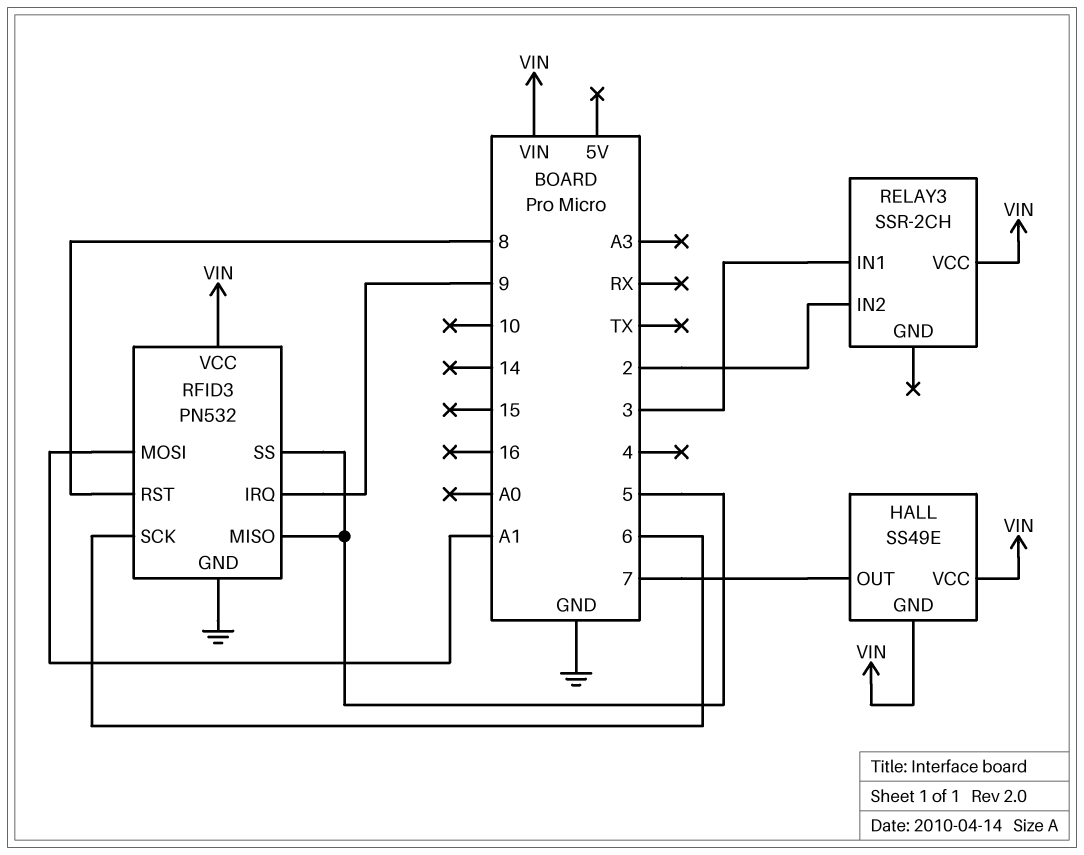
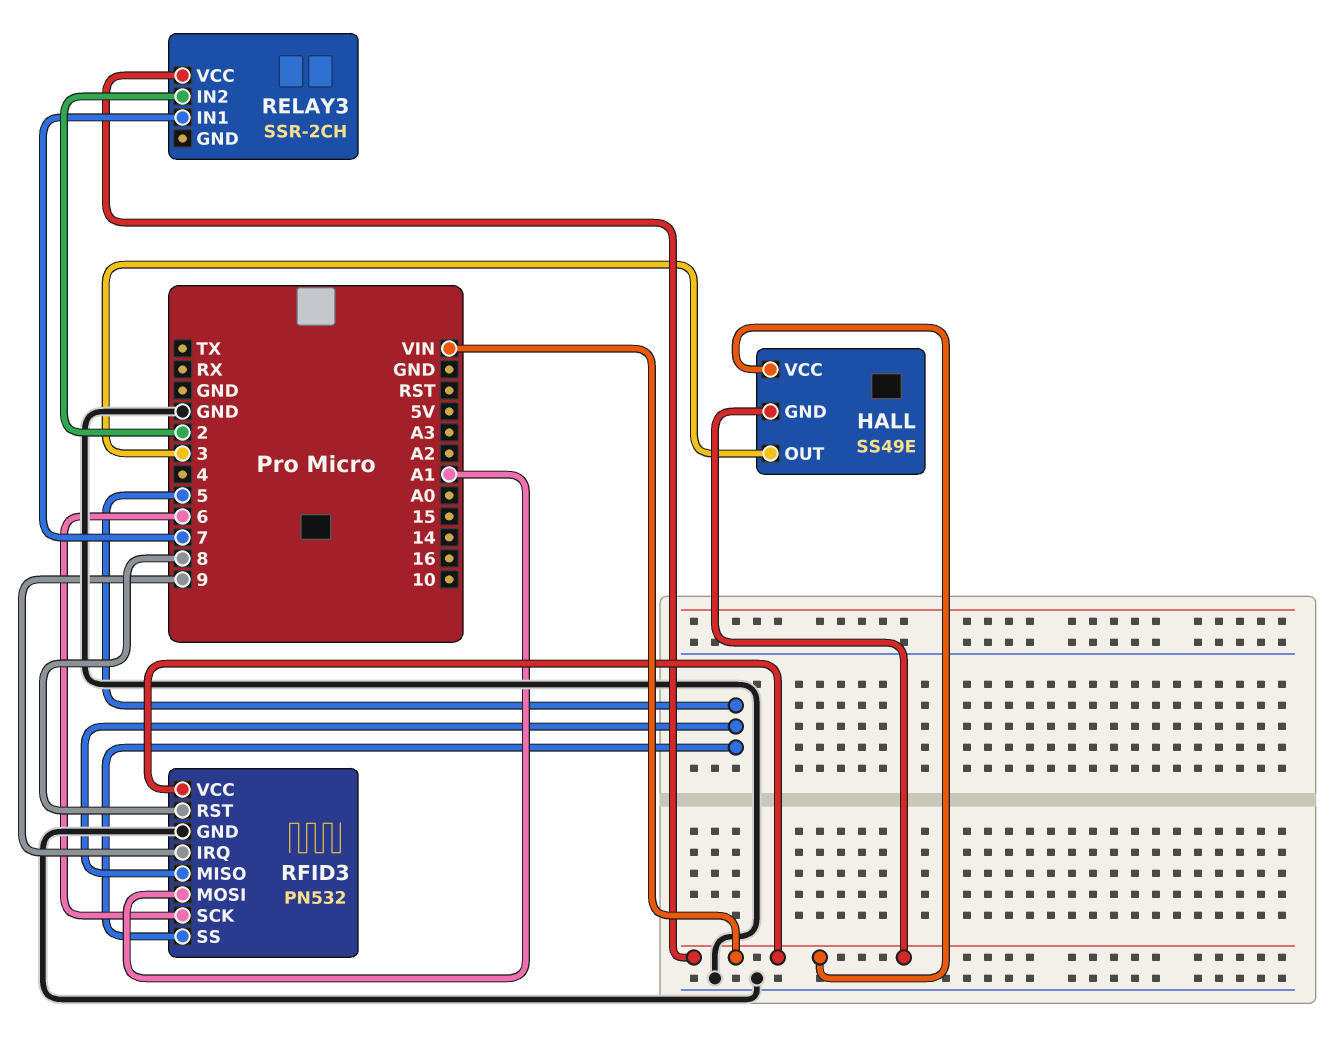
HALL pin OUT: 7 -> 3
RELAY3 pin IN1: 3 -> 7

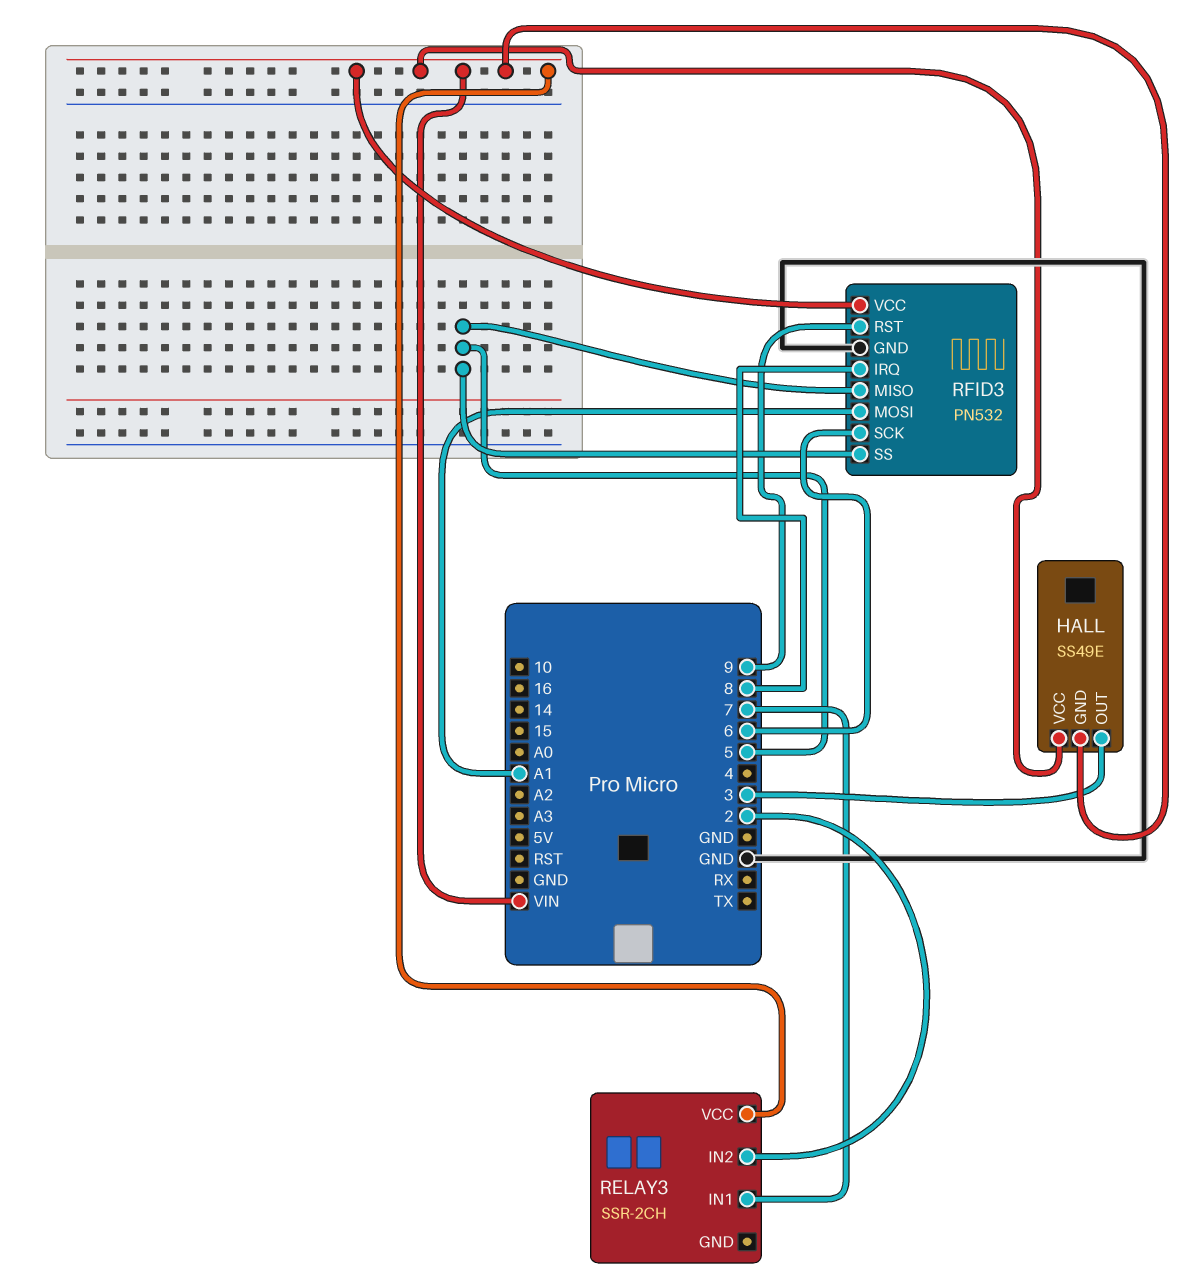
RFID3 pin IRQ: 9 -> 8
RFID3 pin RST: 8 -> 9

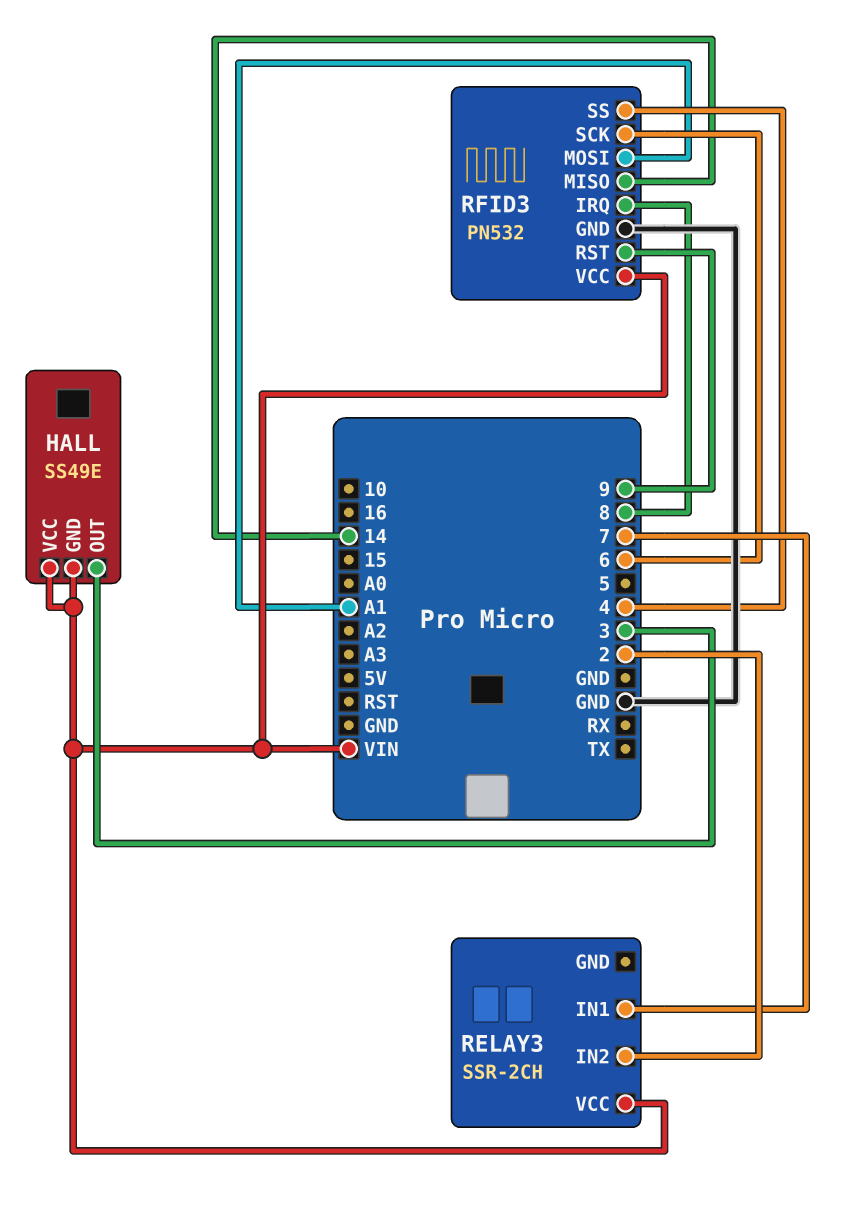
RFID3 pin MISO: 5 -> 14
RFID3 pin SS: 5 -> 4

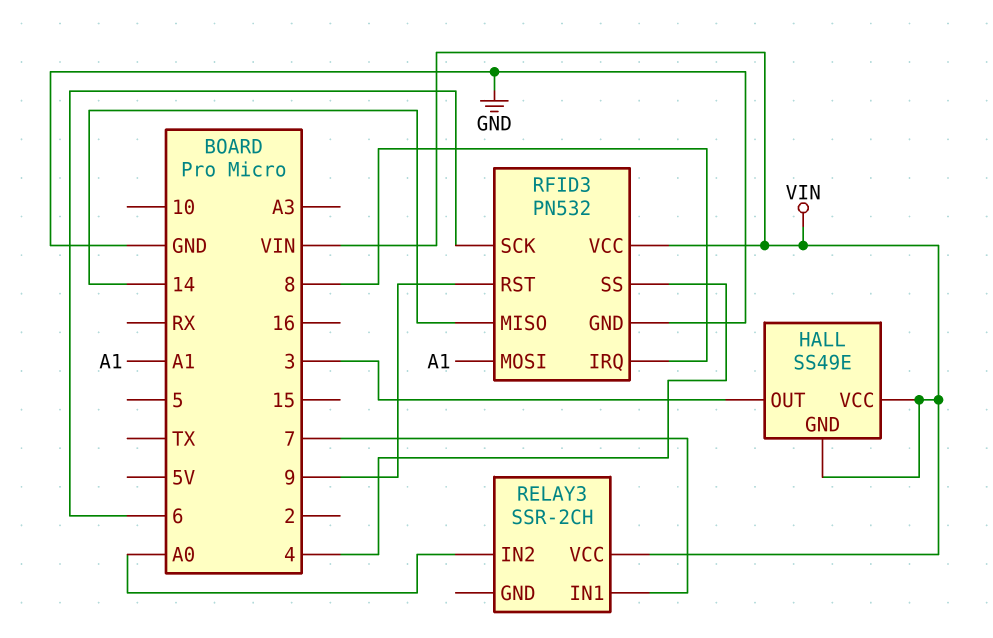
RELAY3 pin IN2: 2 -> A0

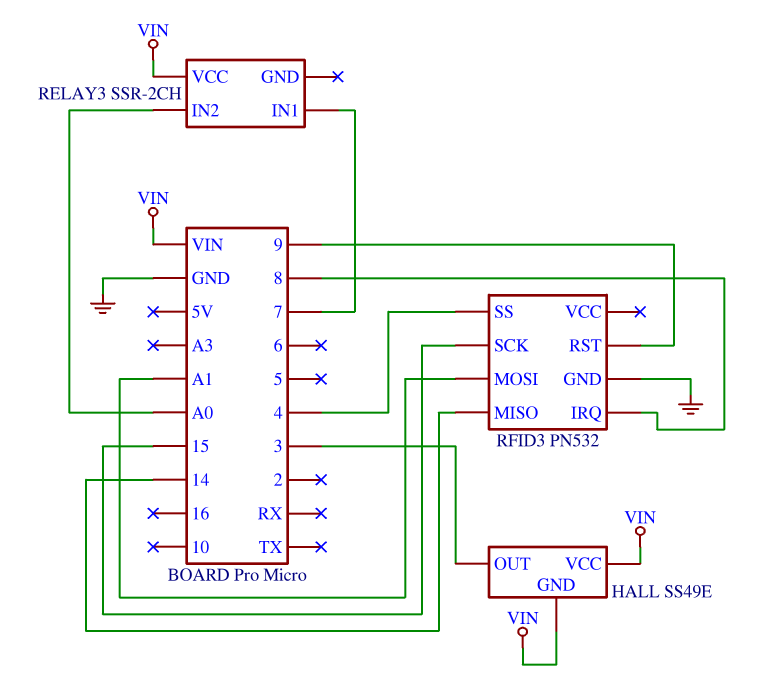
RFID3 pin SCK: 6 -> 15
RFID3 pin VCC: VIN -> none

